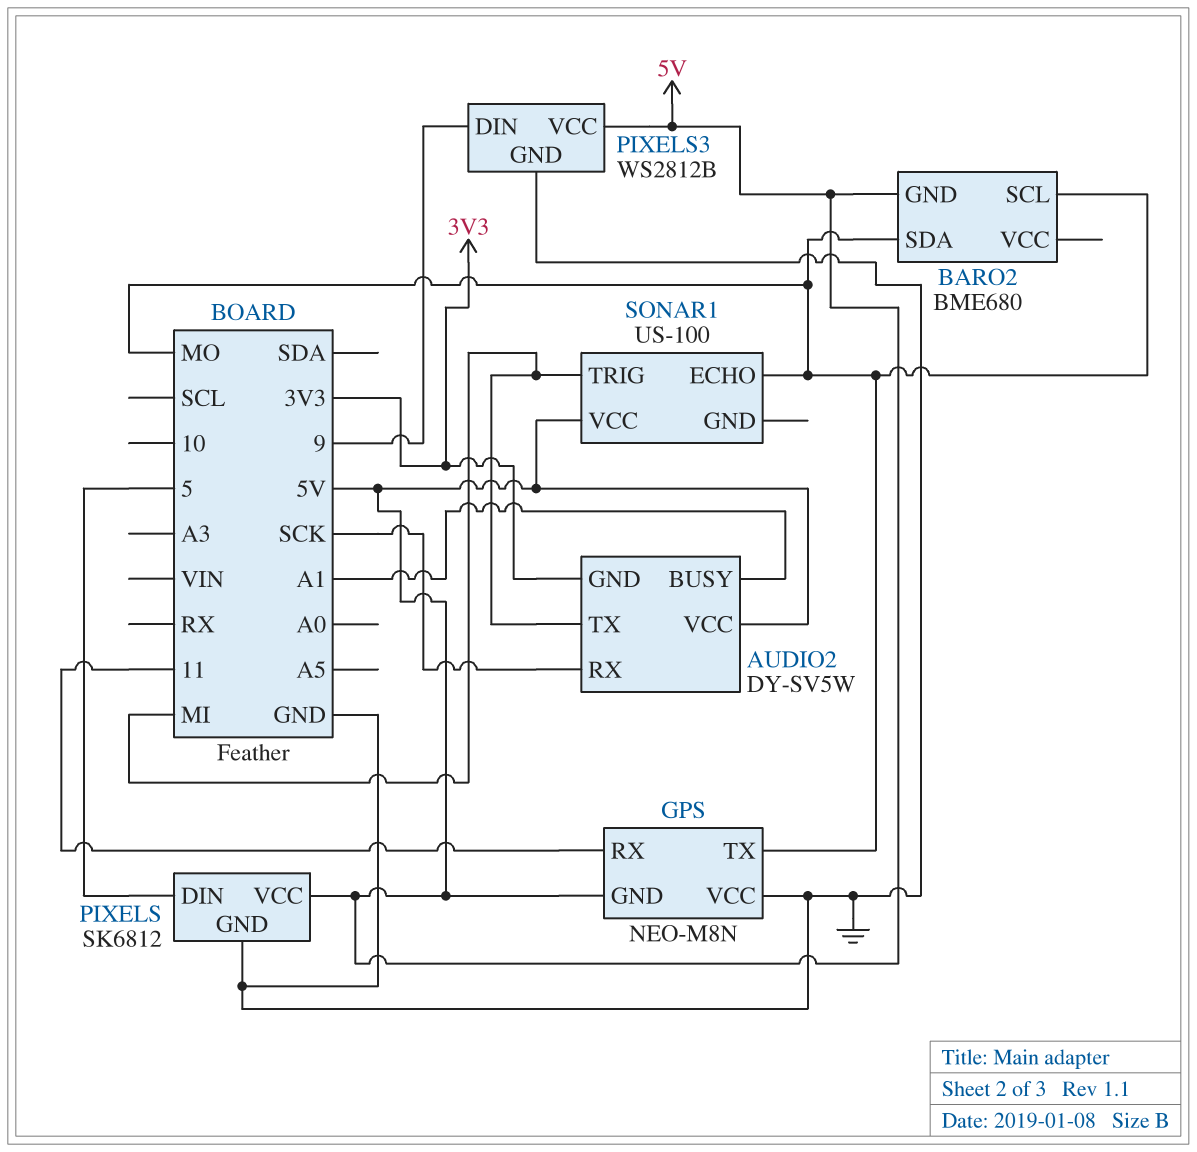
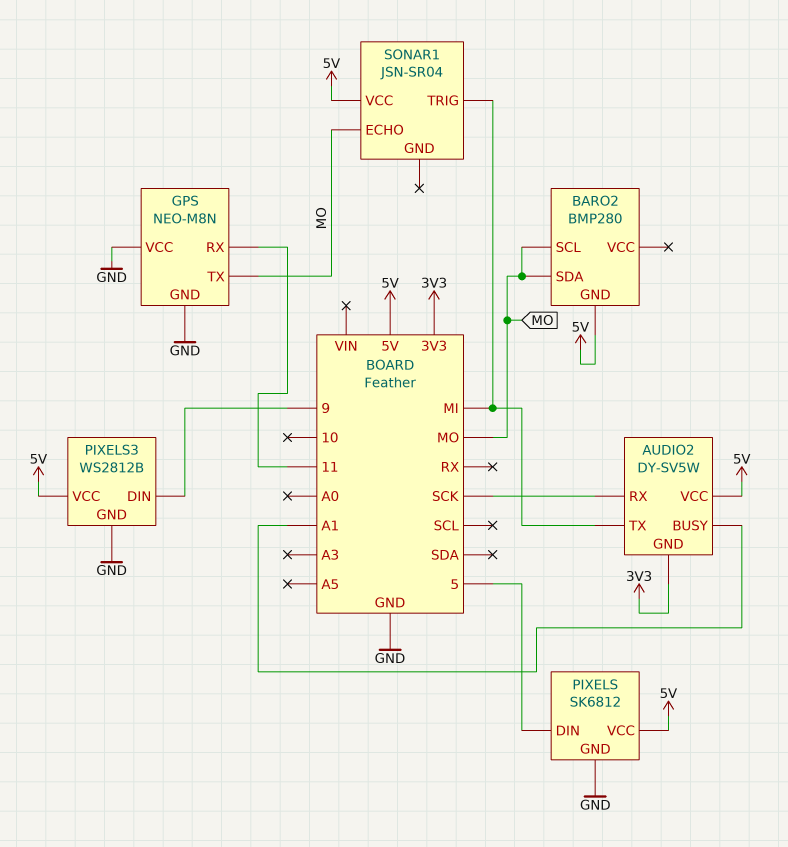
BARO2: BME680 -> BMP280
GPS pin GND: 5V -> GND
SONAR1: US-100 -> JSN-SR04

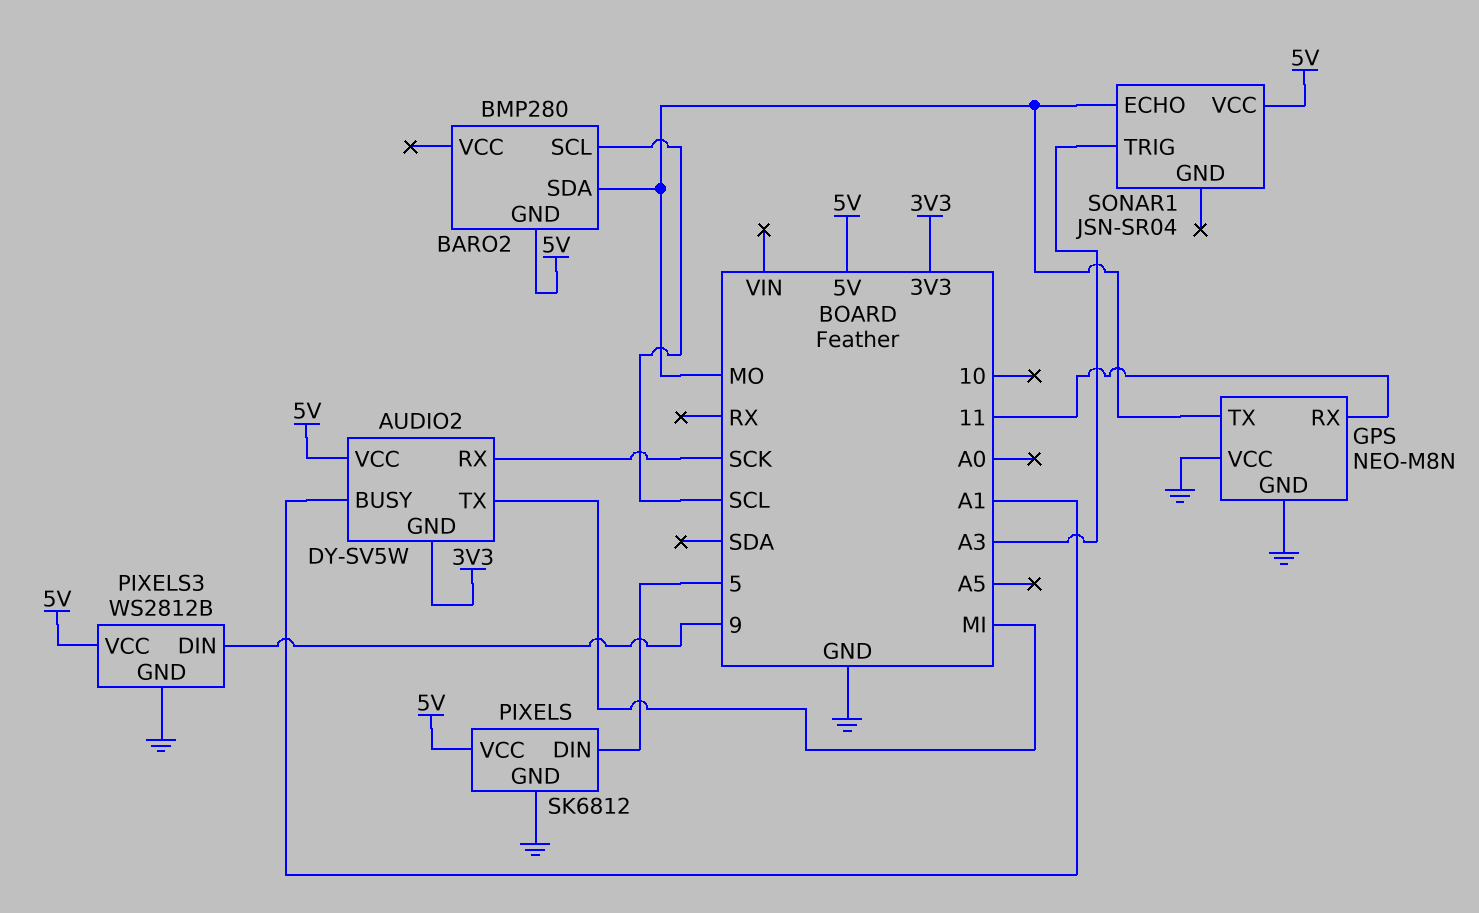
BARO2 pin SCL: MO -> SCL
SONAR1 pin TRIG: MI -> A3

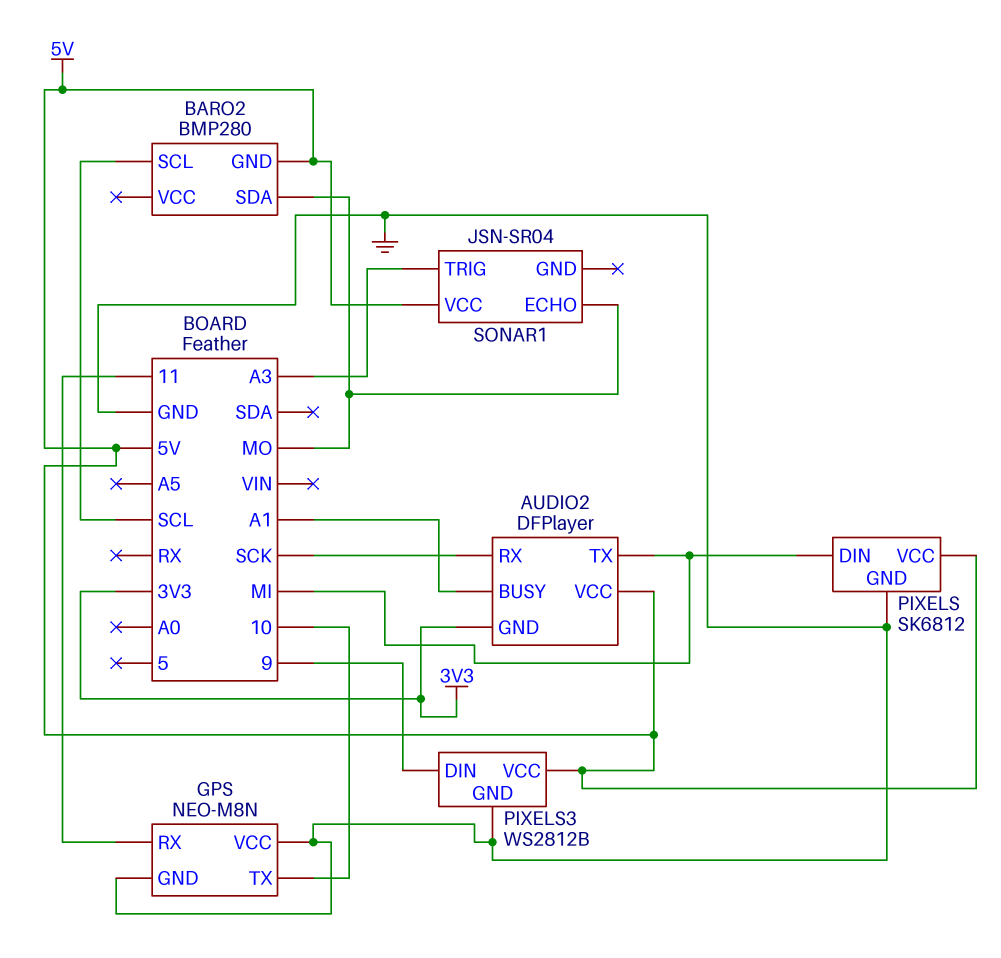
AUDIO2: DY-SV5W -> DFPlayer
GPS pin TX: MO -> 10
PIXELS pin DIN: 5 -> MI

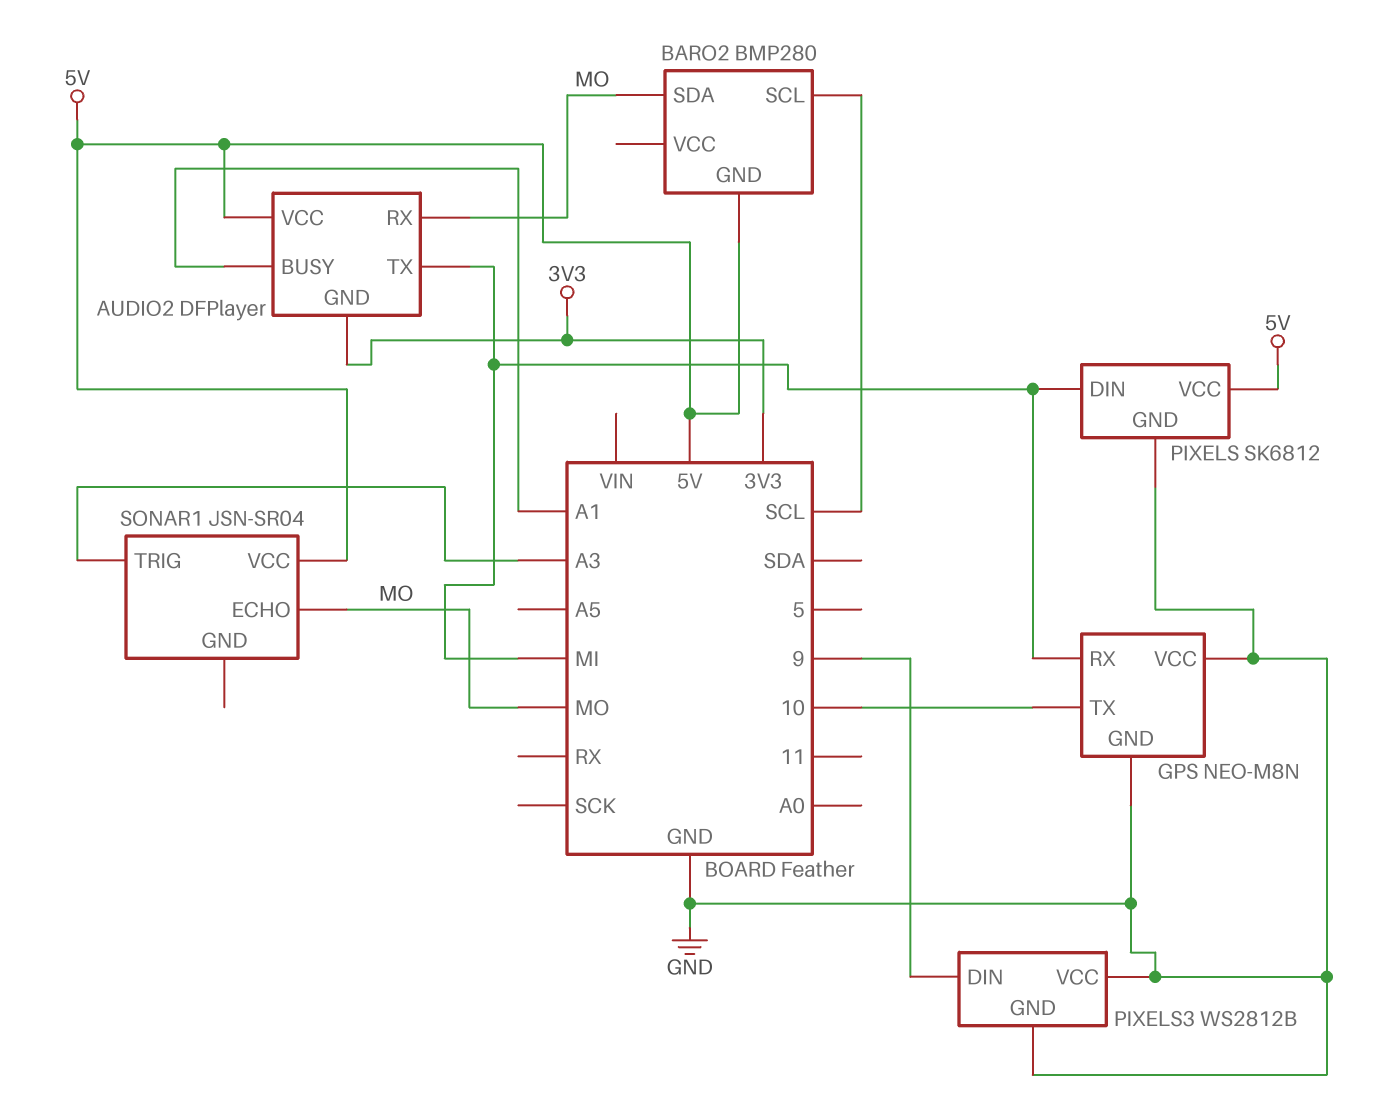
AUDIO2 pin RX: SCK -> MO
GPS pin RX: 11 -> MI
PIXELS3 pin VCC: 5V -> GND

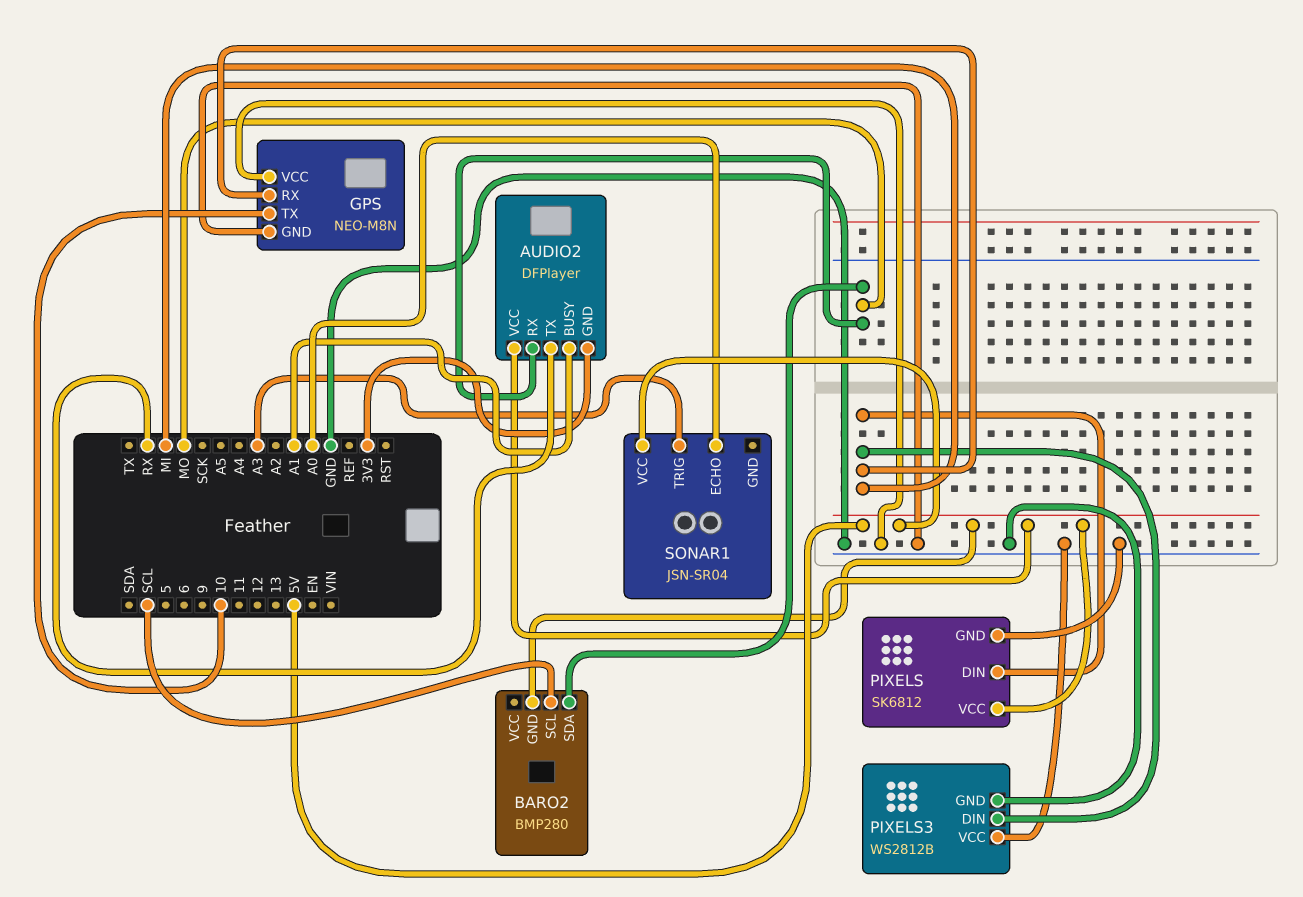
AUDIO2 pin TX: MI -> RX
PIXELS3 pin DIN: 9 -> MI
SONAR1 pin ECHO: MO -> A0

